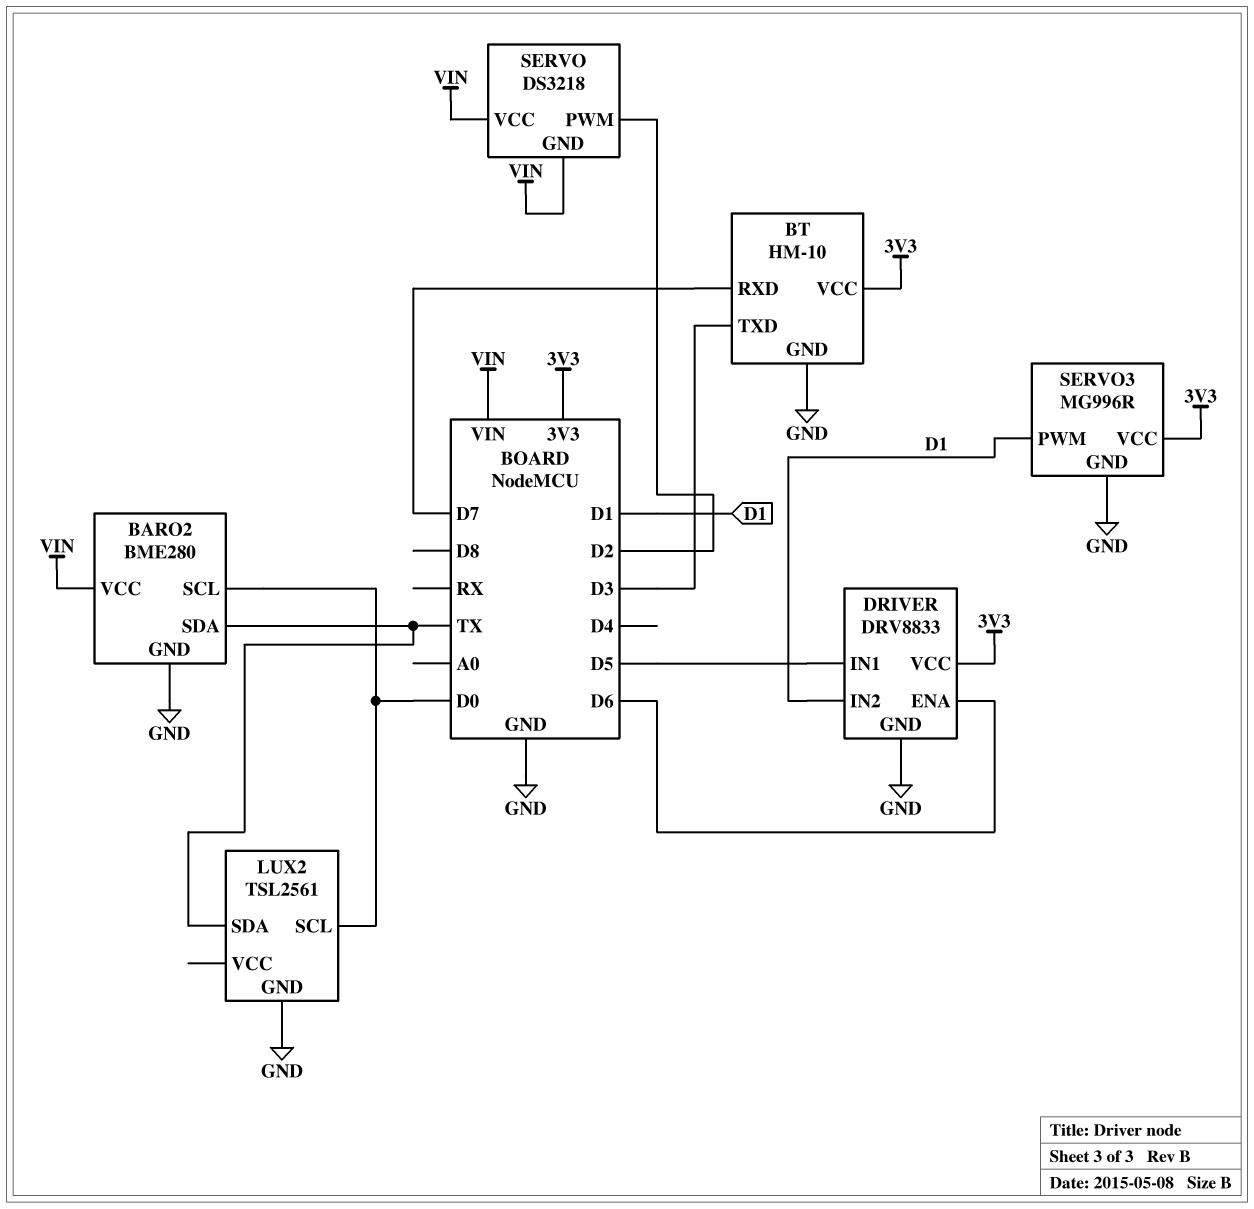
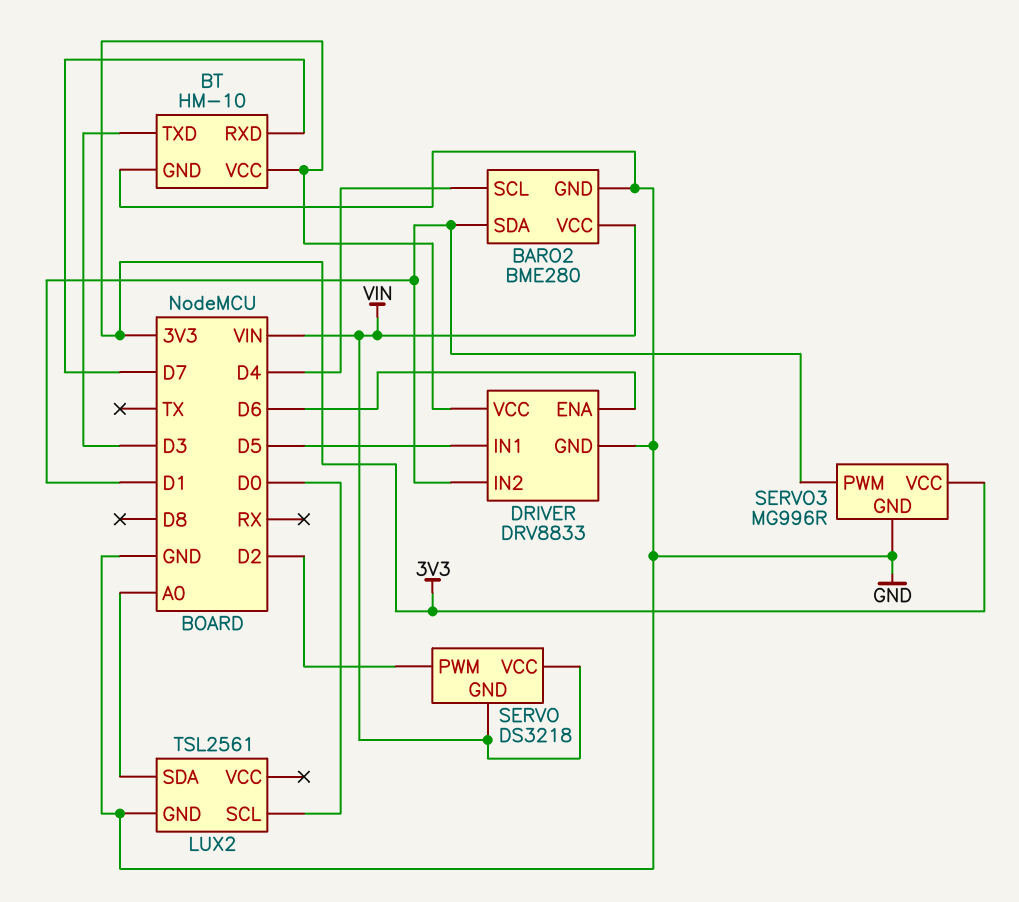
BARO2 pin SCL: D0 -> D4
BARO2 pin SDA: TX -> D1
LUX2 pin SDA: TX -> A0

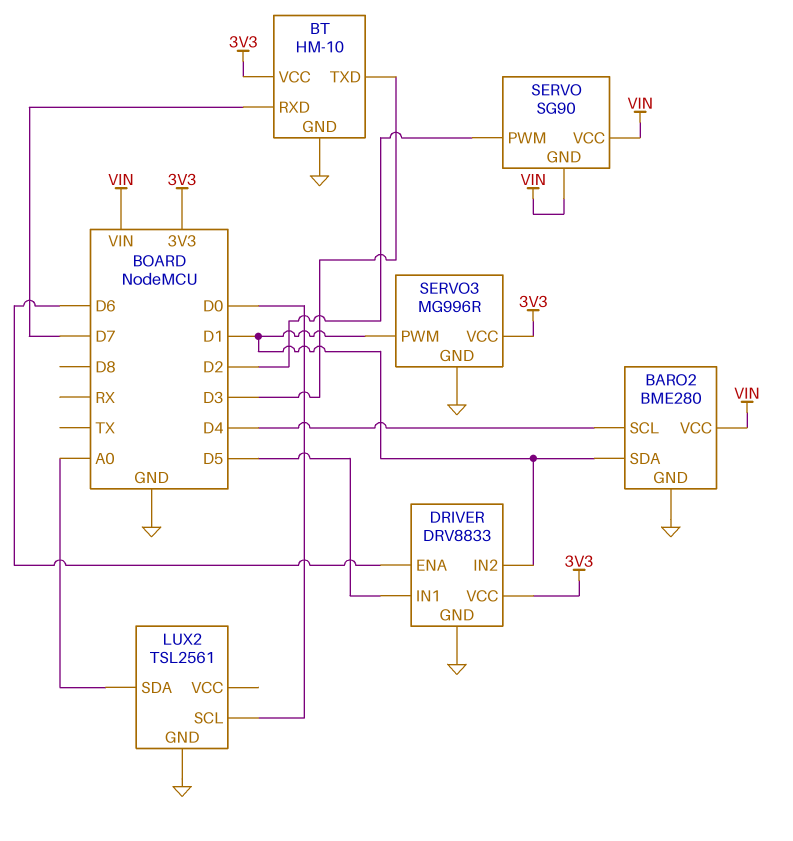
SERVO: DS3218 -> SG90

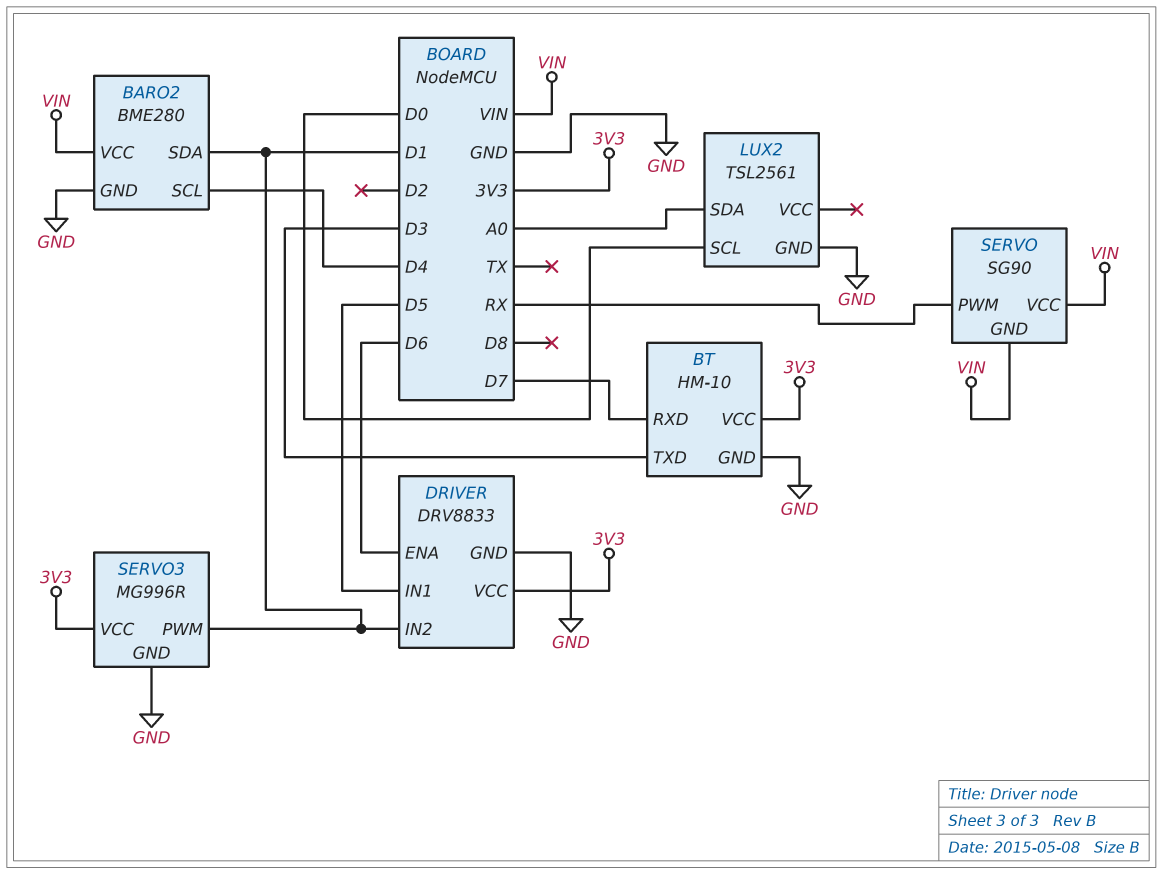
SERVO pin PWM: D2 -> RX

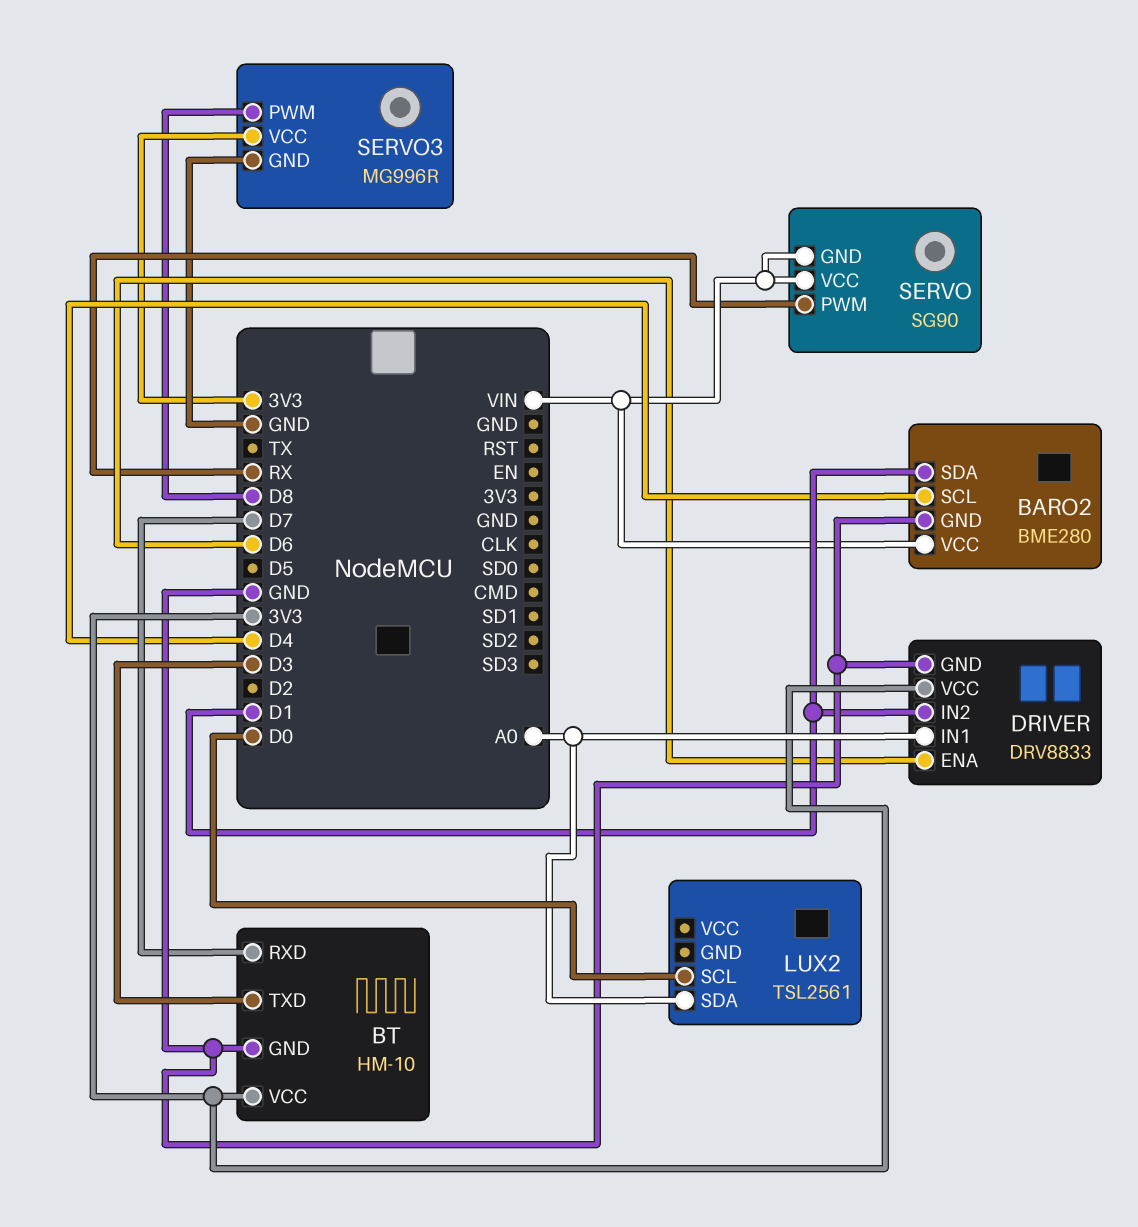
DRIVER pin IN1: D5 -> A0
LUX2 pin GND: GND -> none
SERVO3 pin PWM: D1 -> D8

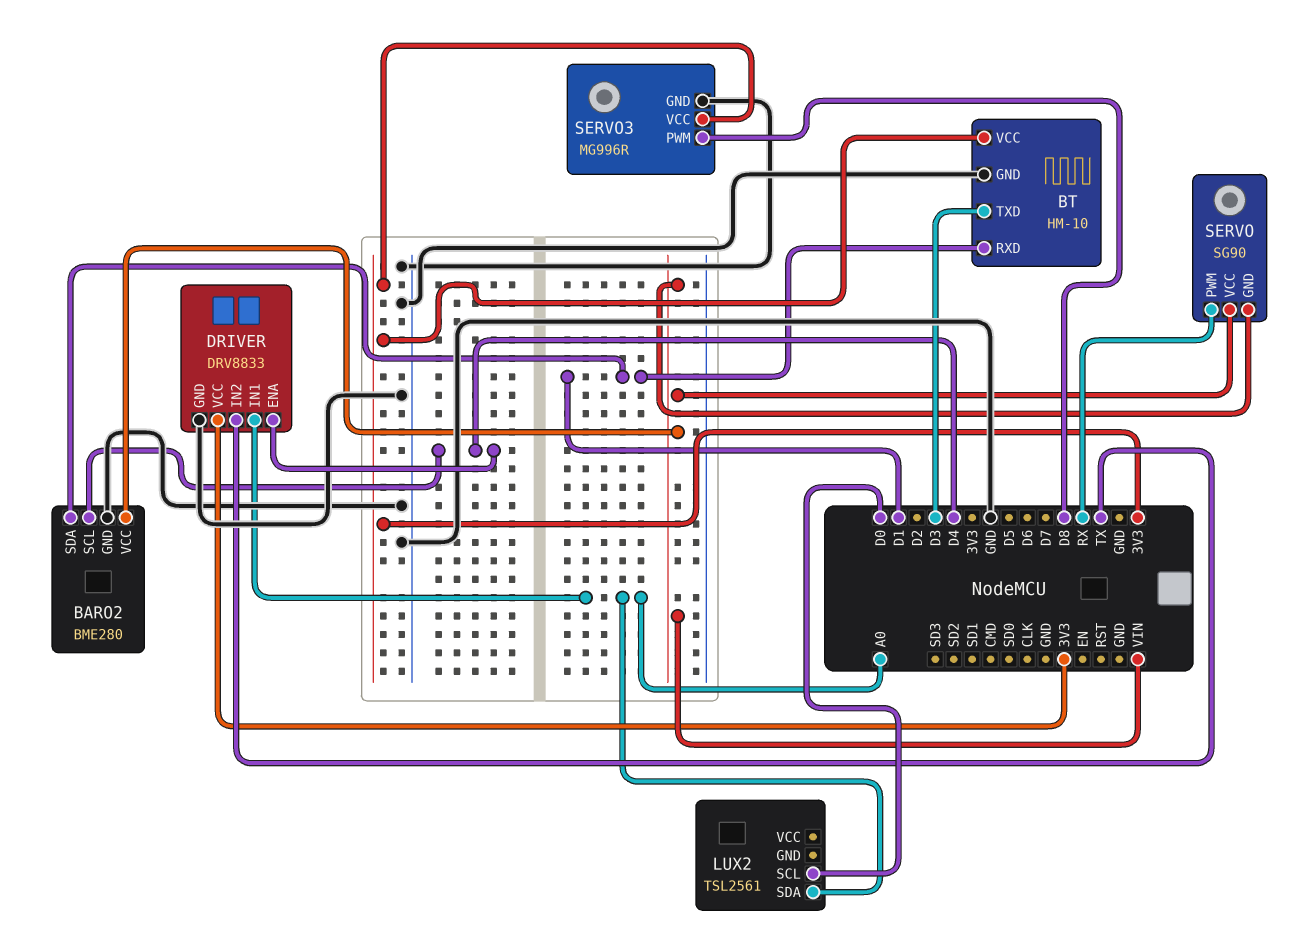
BT pin RXD: D7 -> D1
DRIVER pin ENA: D6 -> D4
DRIVER pin IN2: D1 -> TX

